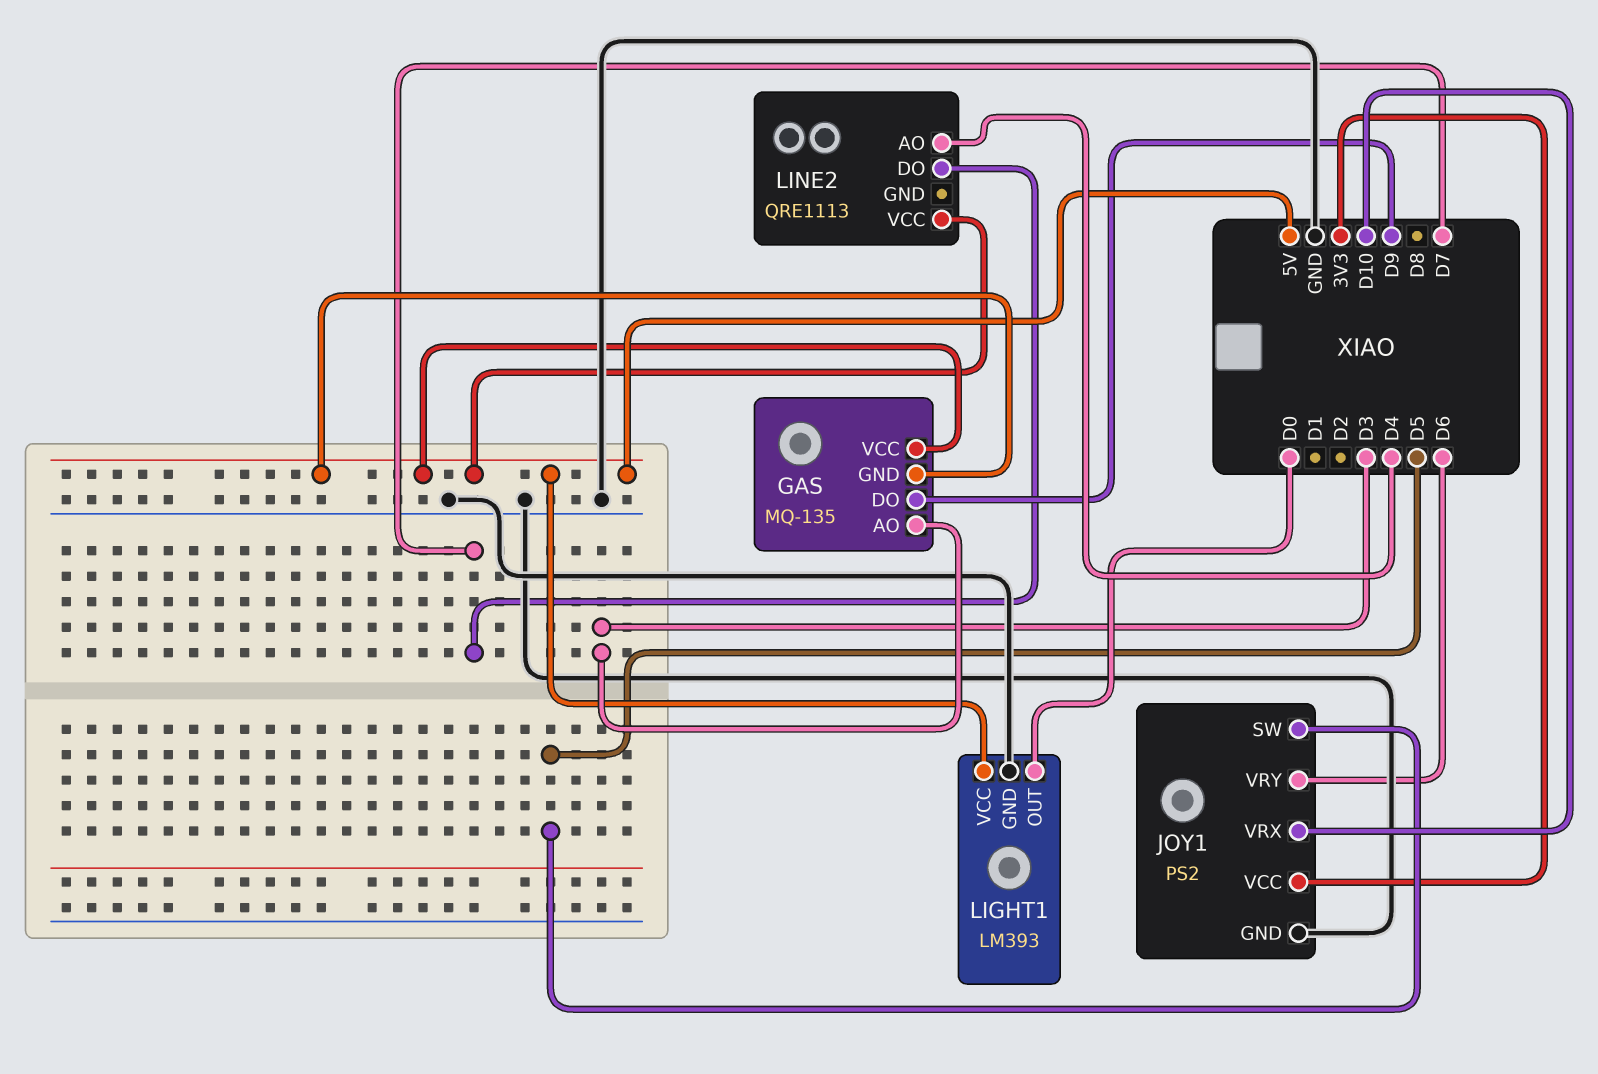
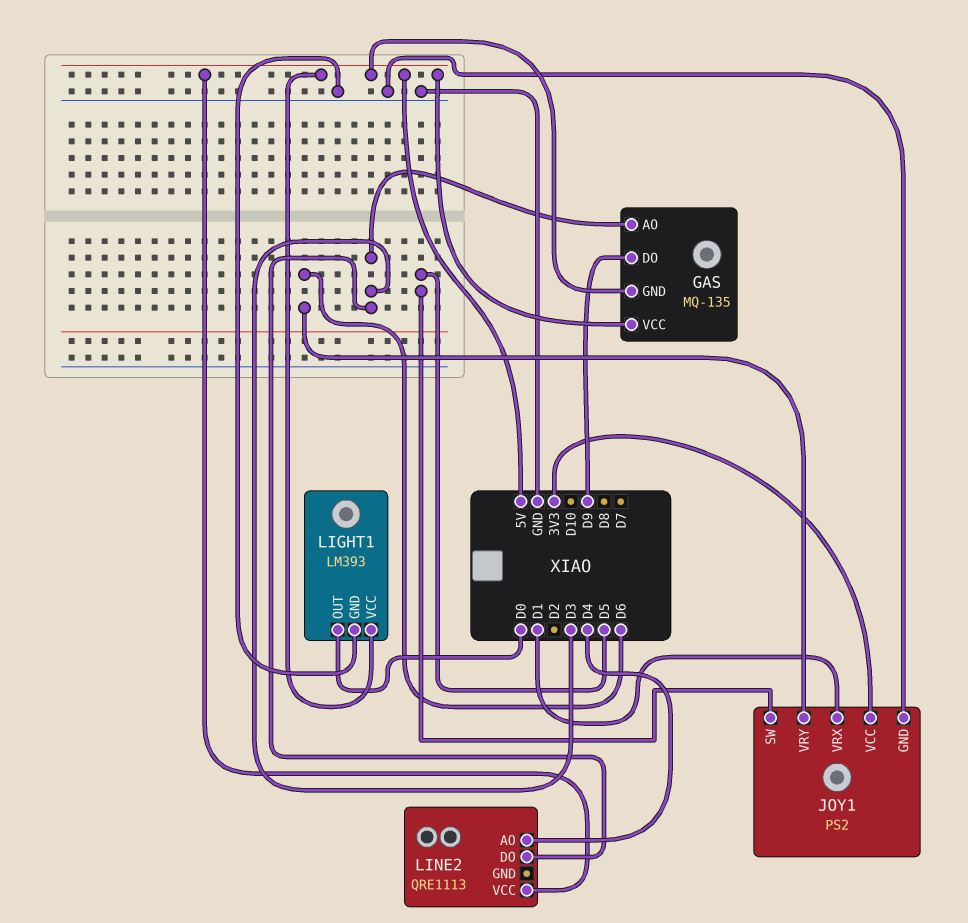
JOY1 pin VRX: D10 -> D1
LINE2 pin DO: D7 -> D3

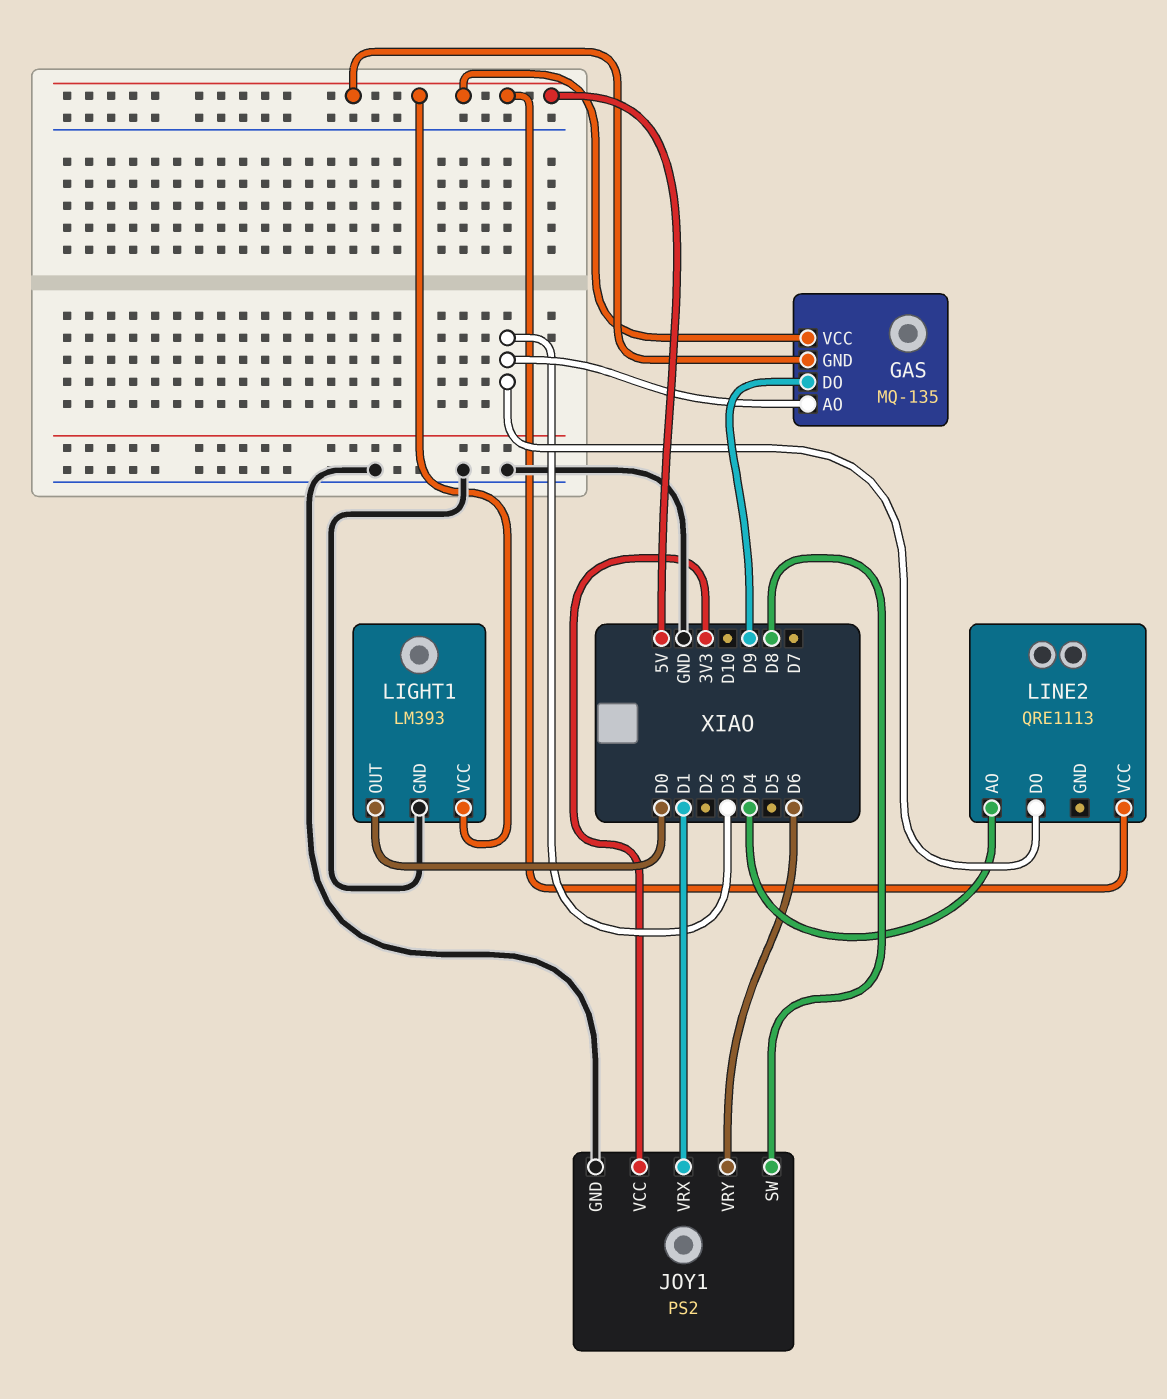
JOY1 pin SW: D5 -> D8

